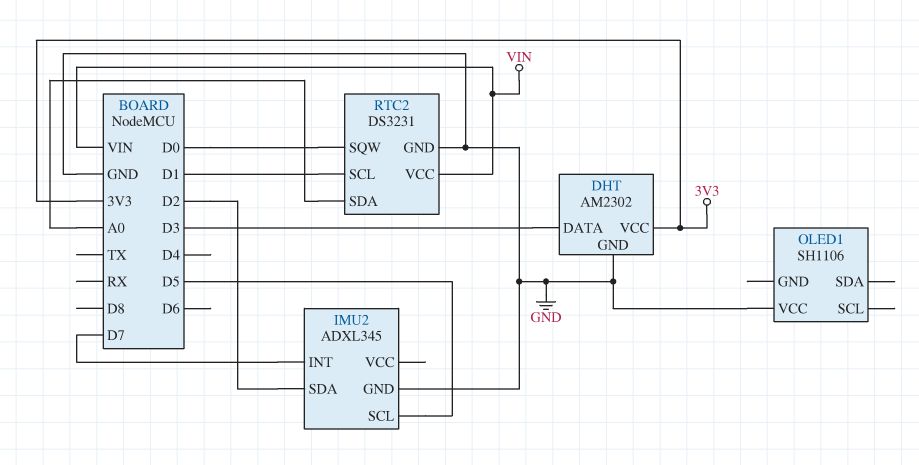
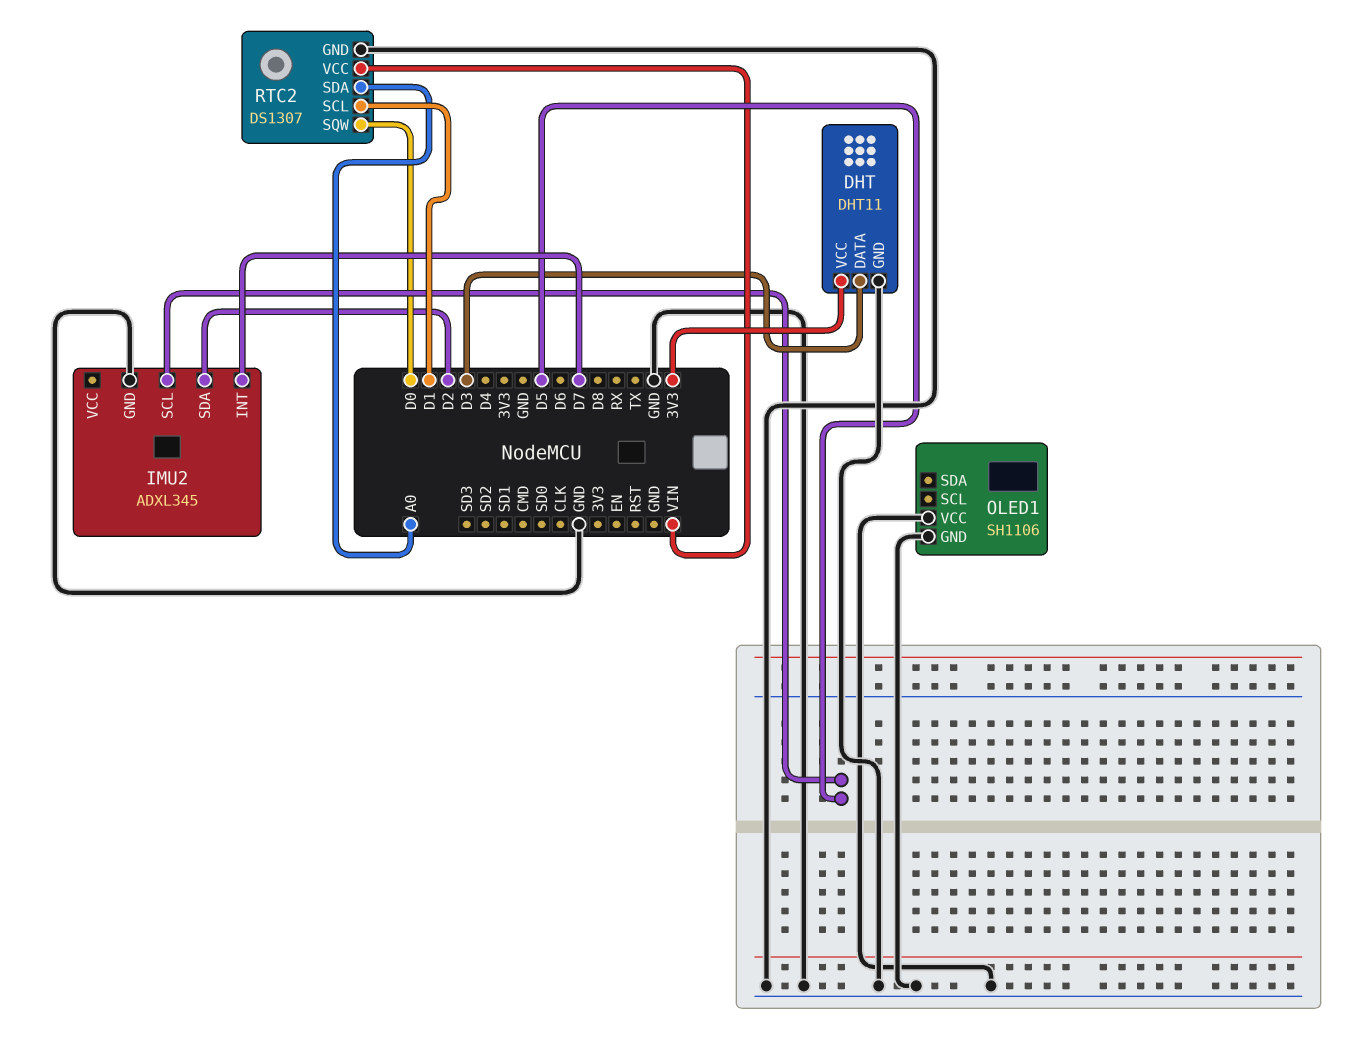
DHT: AM2302 -> DHT11
OLED1 pin GND: none -> GND
RTC2: DS3231 -> DS1307

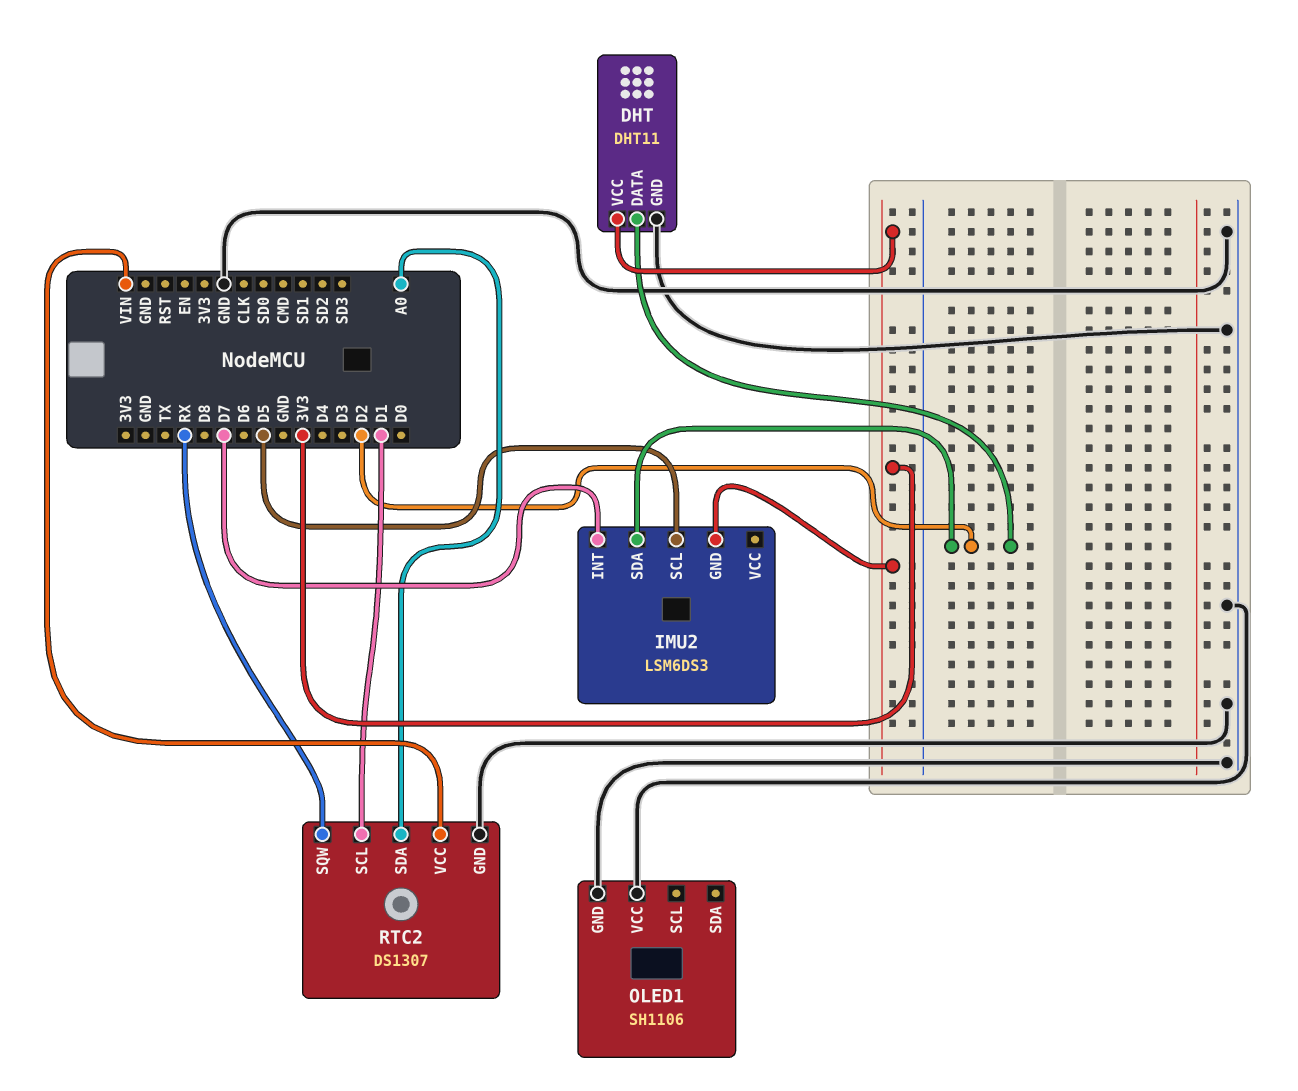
DHT pin DATA: D3 -> D2
IMU2: ADXL345 -> LSM6DS3
IMU2 pin GND: GND -> 3V3
RTC2 pin SQW: D0 -> RX

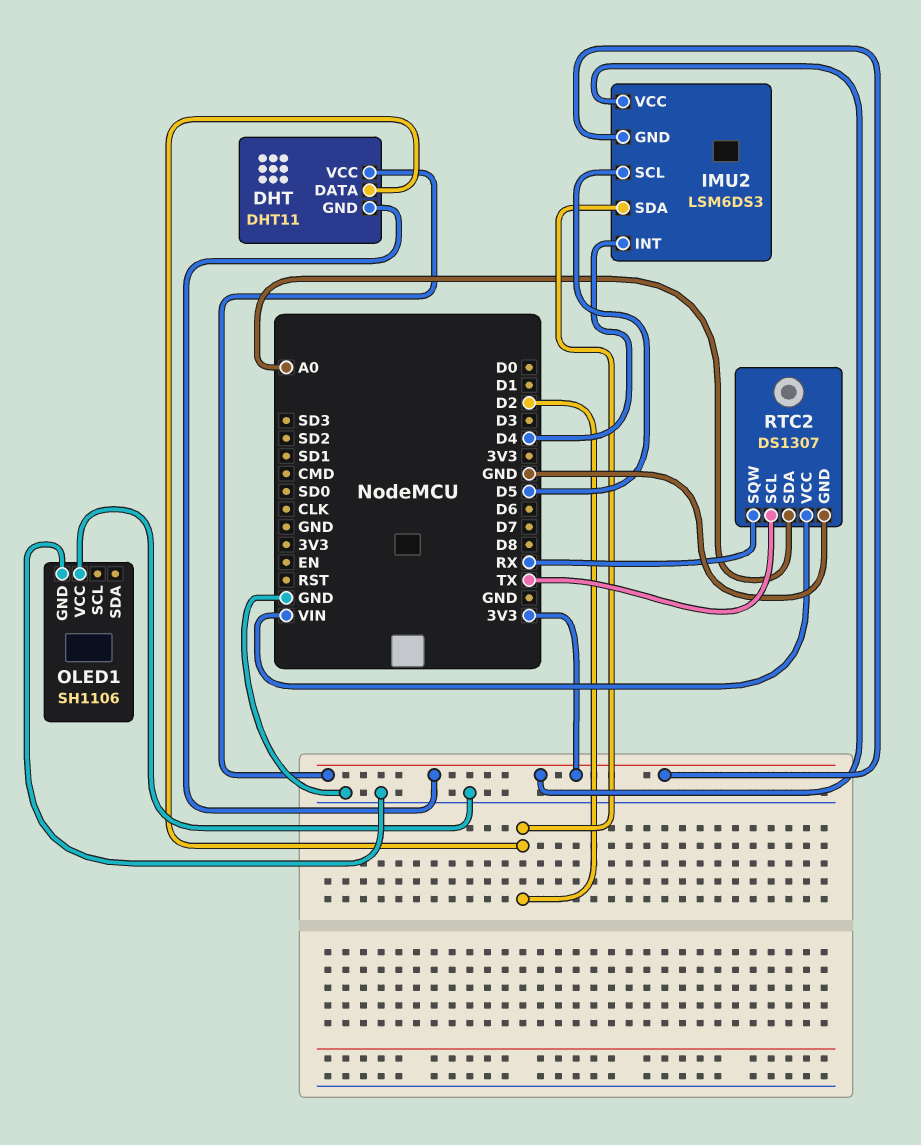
DHT pin GND: GND -> 3V3
IMU2 pin INT: D7 -> D4
IMU2 pin VCC: none -> 3V3
RTC2 pin SCL: D1 -> TX

